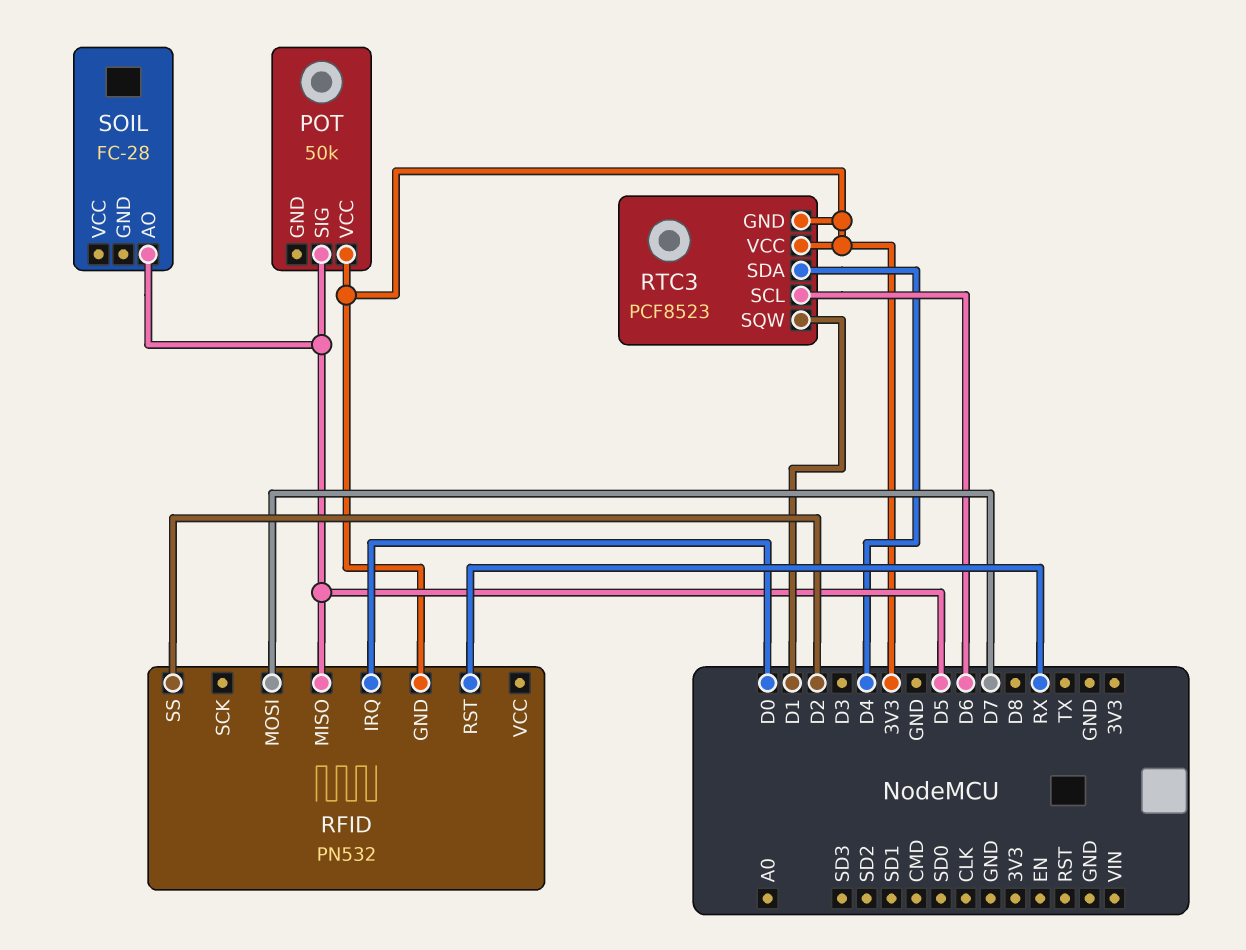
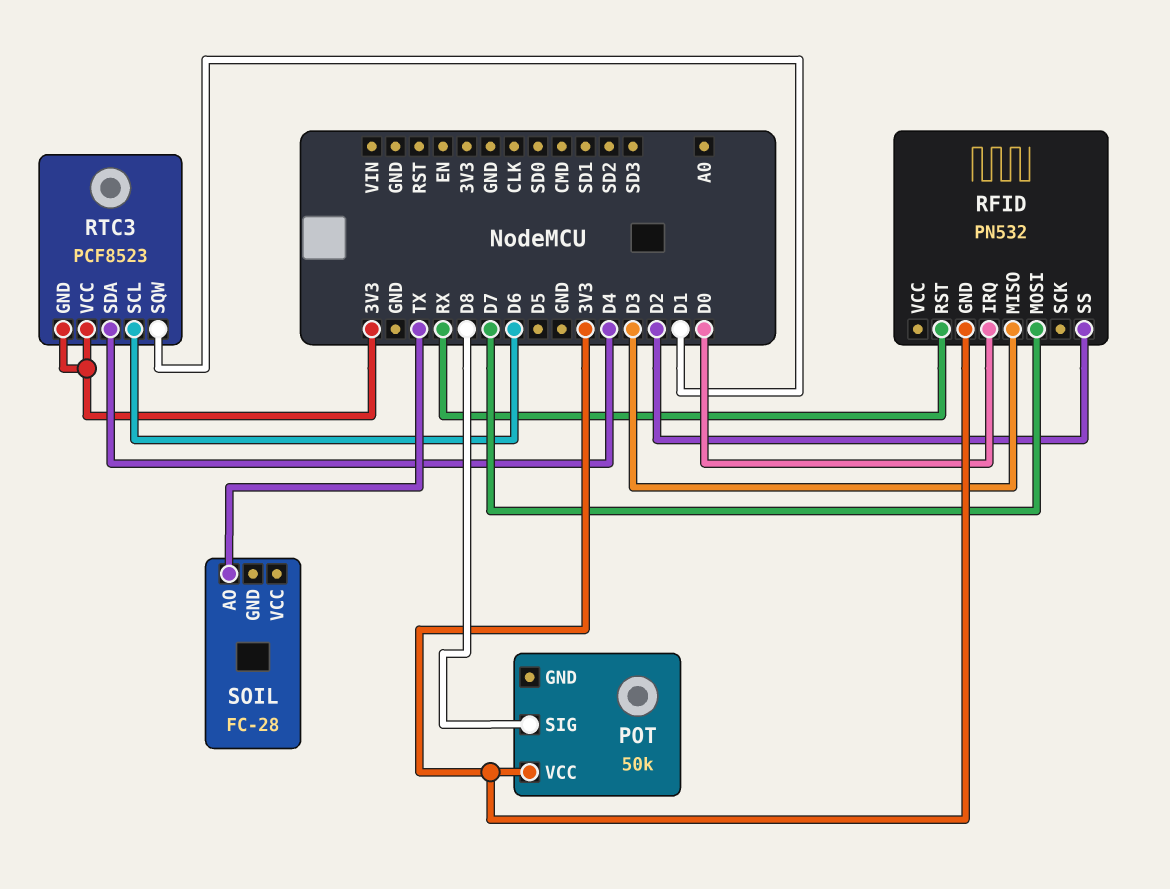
POT pin SIG: D5 -> D8
RFID pin MISO: D5 -> D3
SOIL pin AO: D5 -> TX

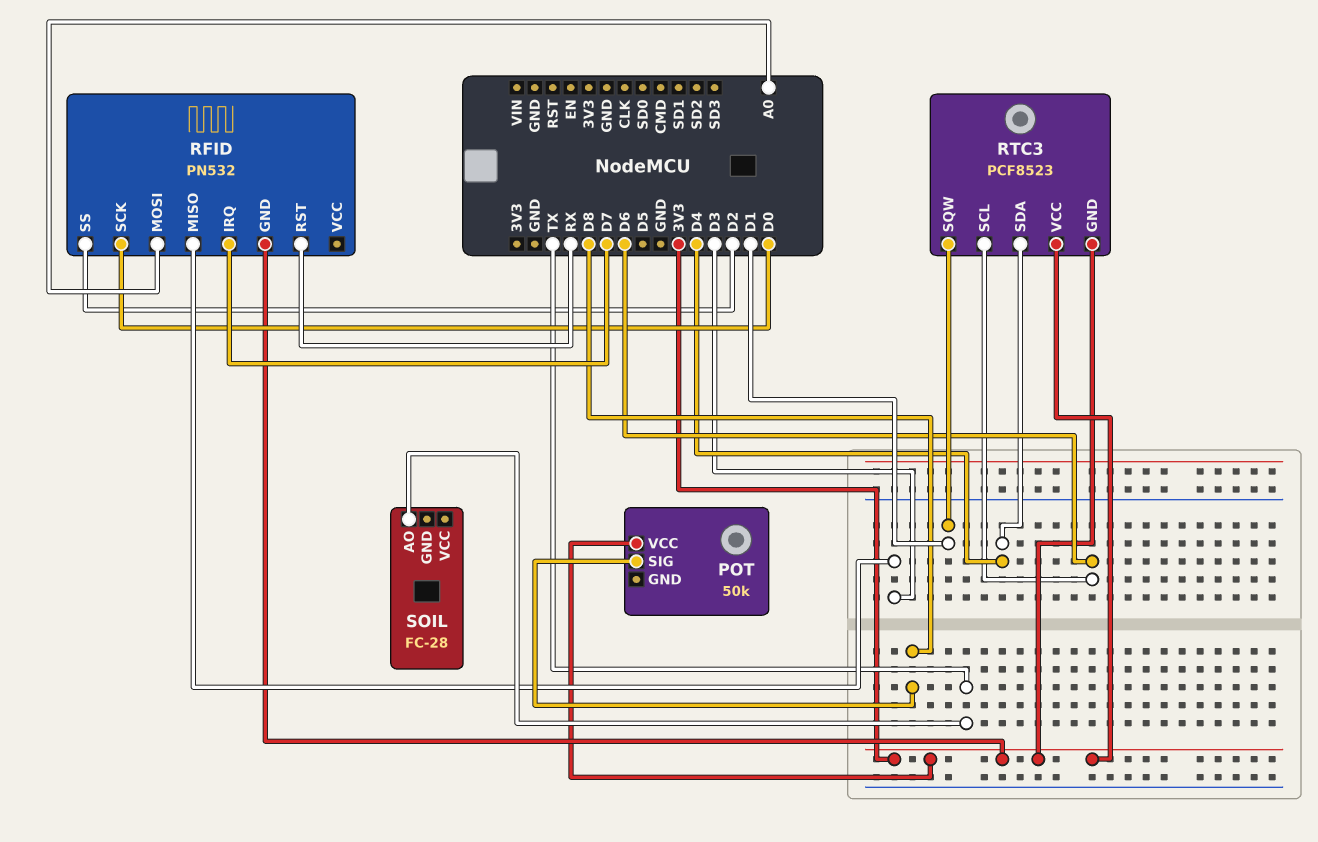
RFID pin IRQ: D0 -> D7
RFID pin MOSI: D7 -> A0
RFID pin SCK: none -> D0

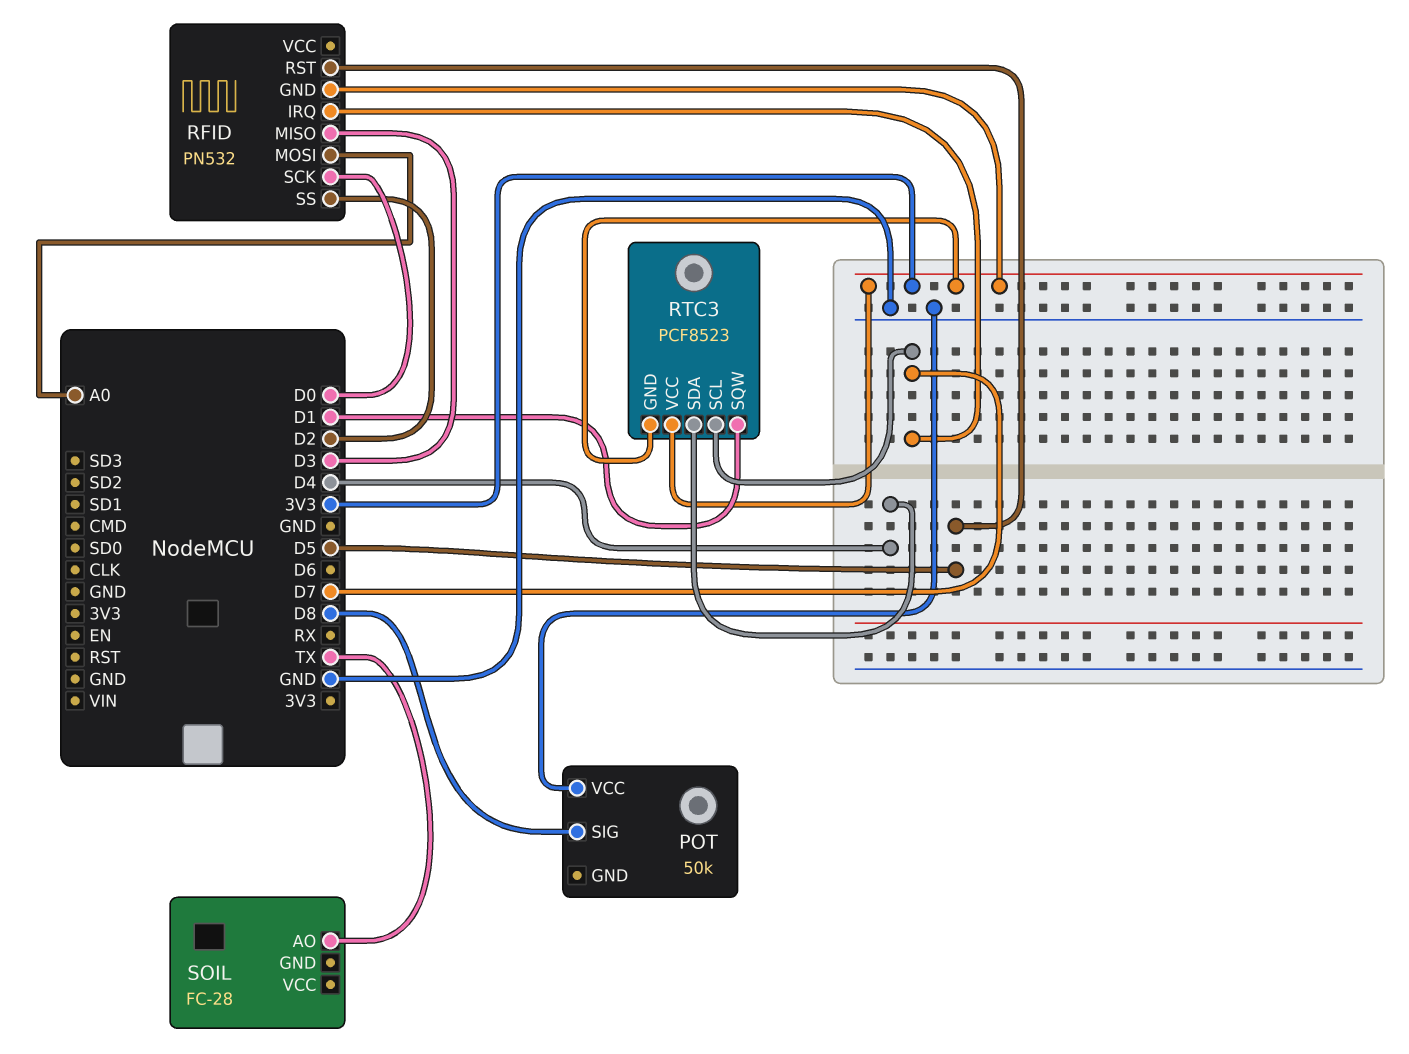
POT pin VCC: 3V3 -> GND
RFID pin RST: RX -> D5
RTC3 pin SCL: D6 -> D7

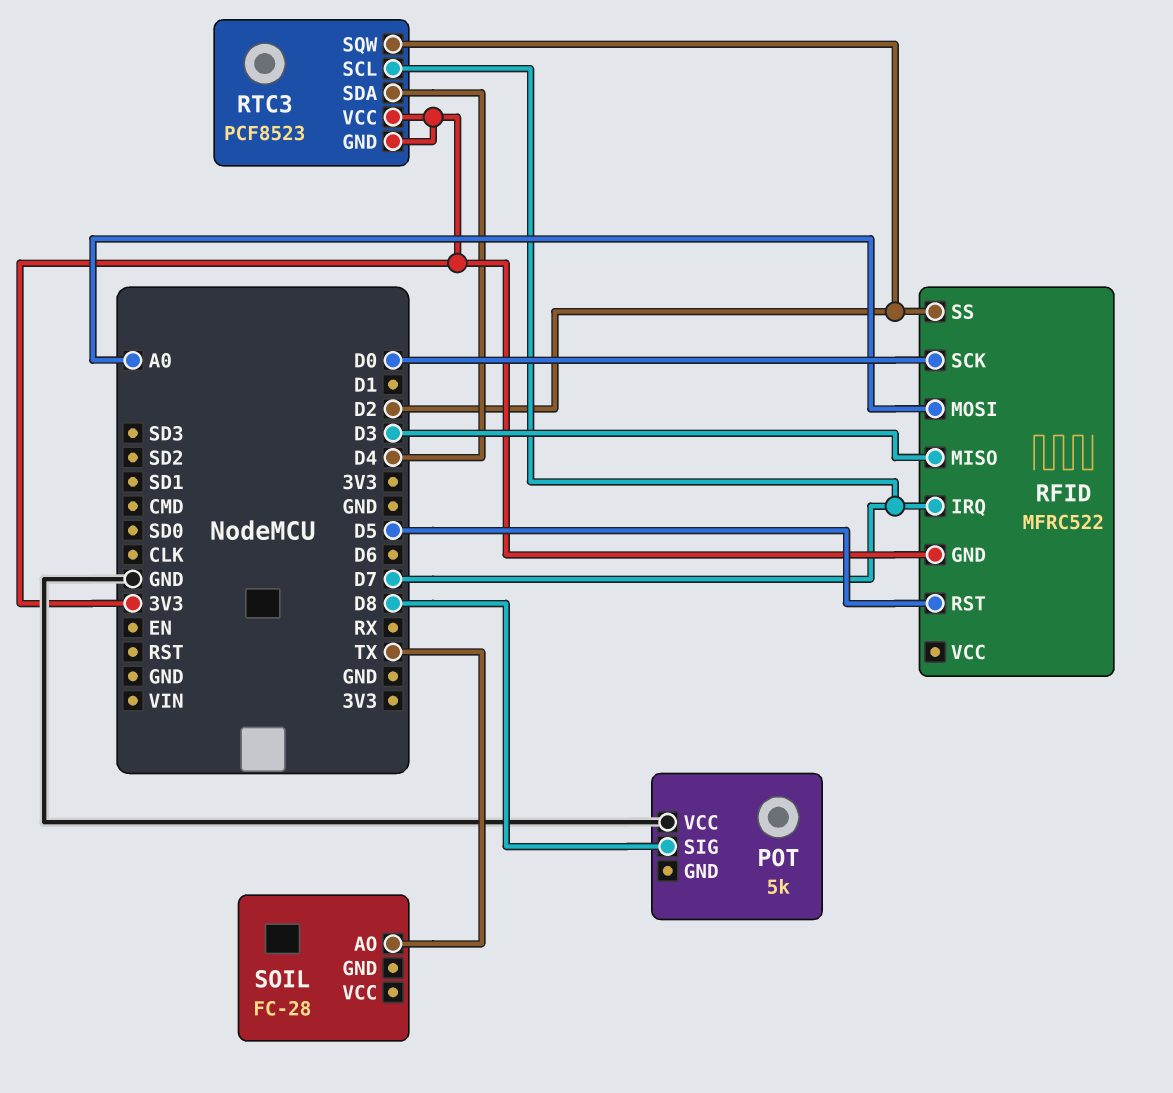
POT: 50k -> 5k
RFID: PN532 -> MFRC522
RTC3 pin SQW: D1 -> D2

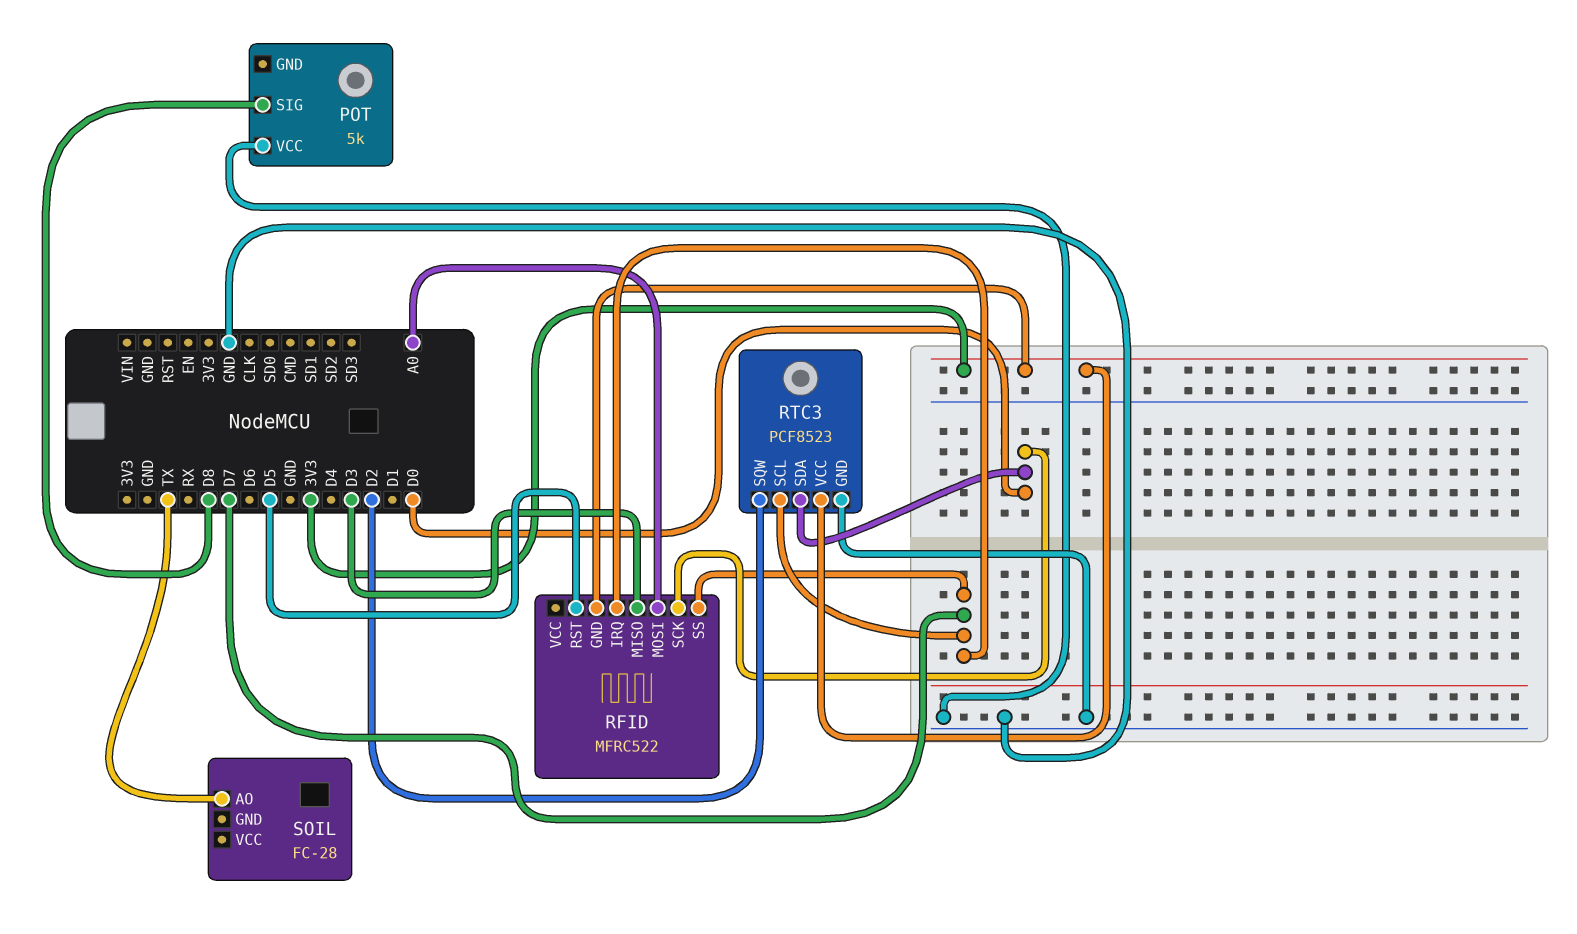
RFID pin SS: D2 -> D7
RTC3 pin GND: 3V3 -> GND
RTC3 pin SDA: D4 -> D0

